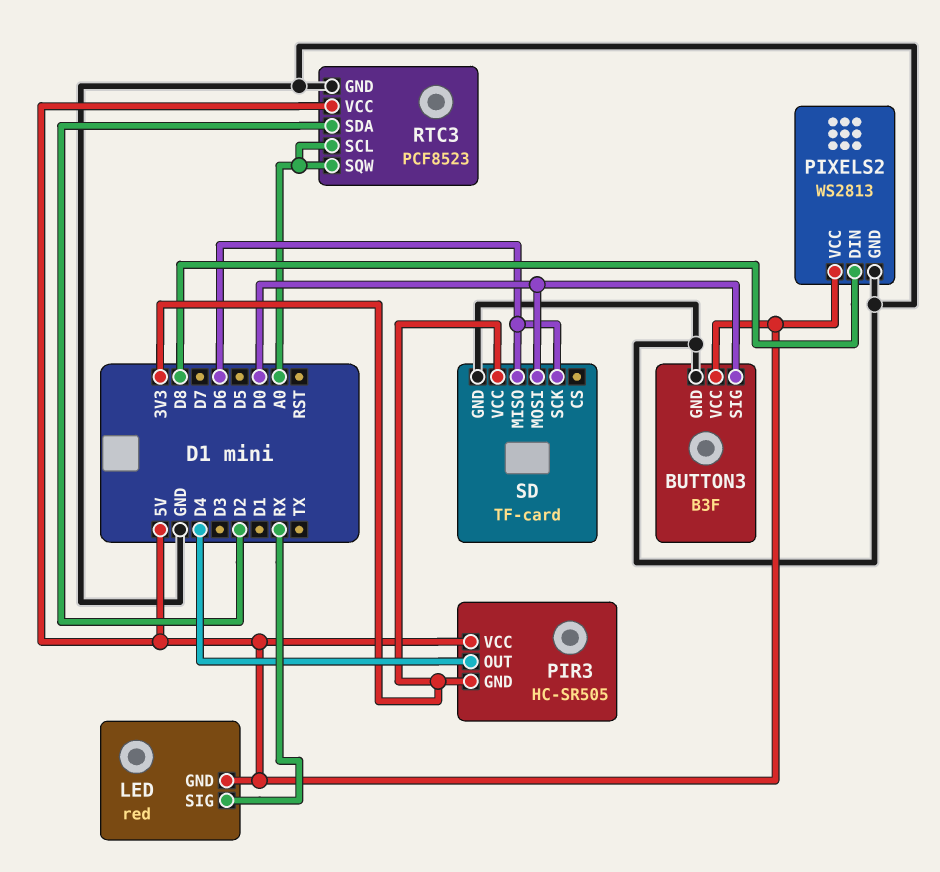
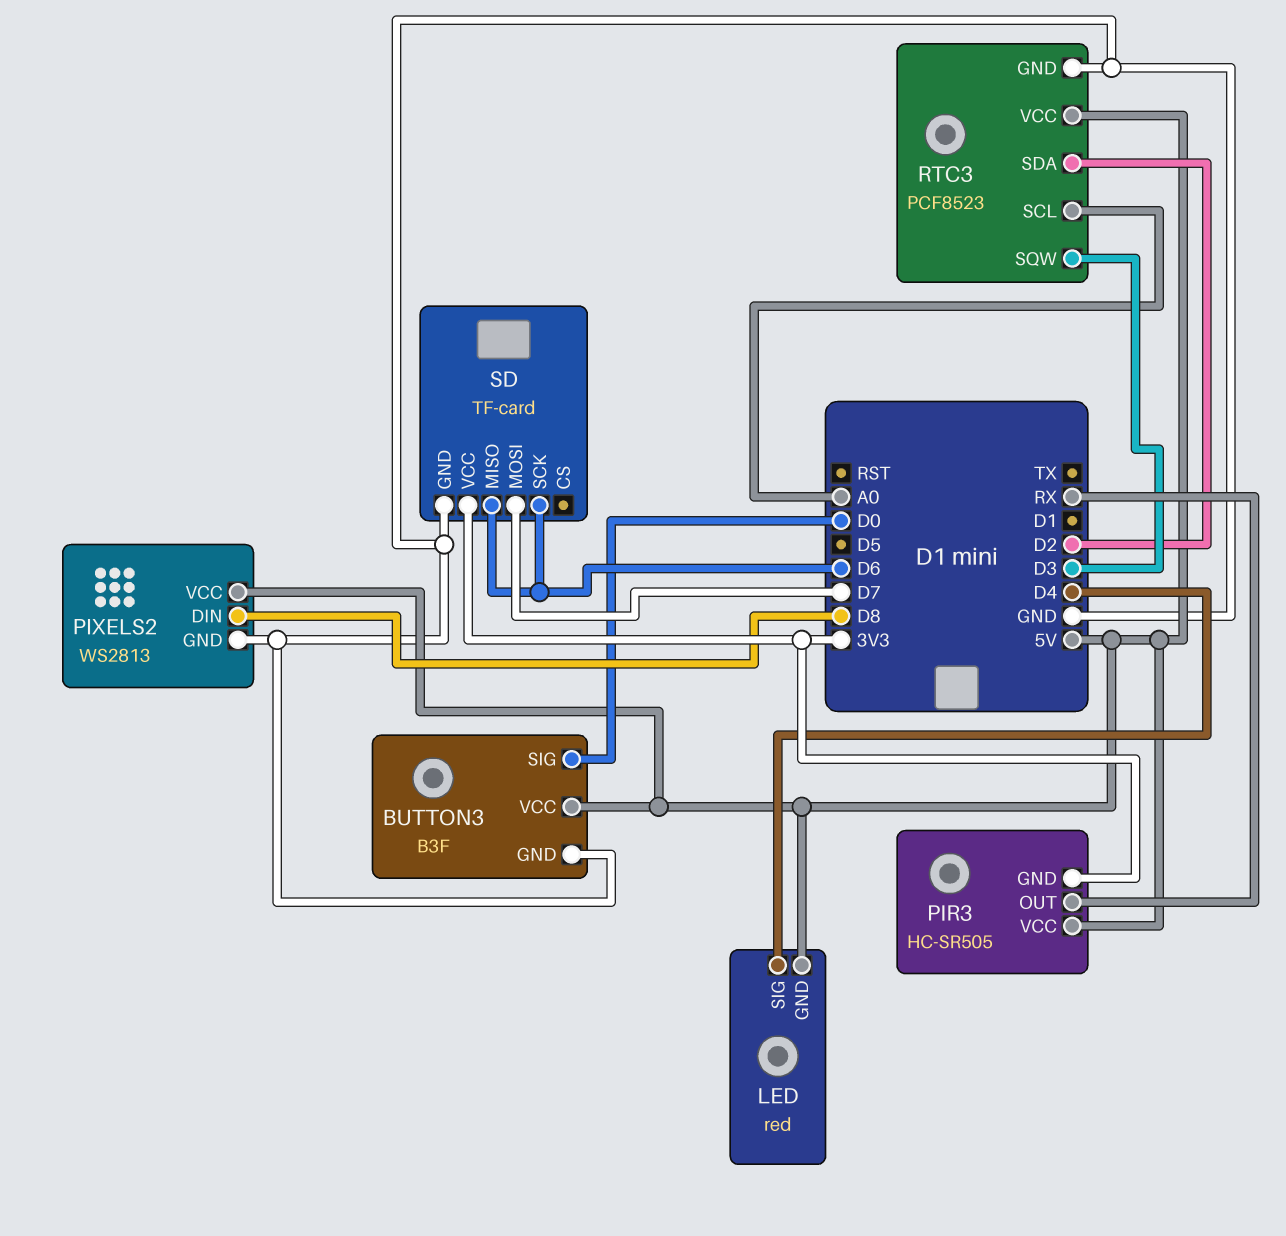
LED pin SIG: RX -> D4
PIR3 pin OUT: D4 -> RX
RTC3 pin SQW: A0 -> D3
SD pin MOSI: D0 -> D7

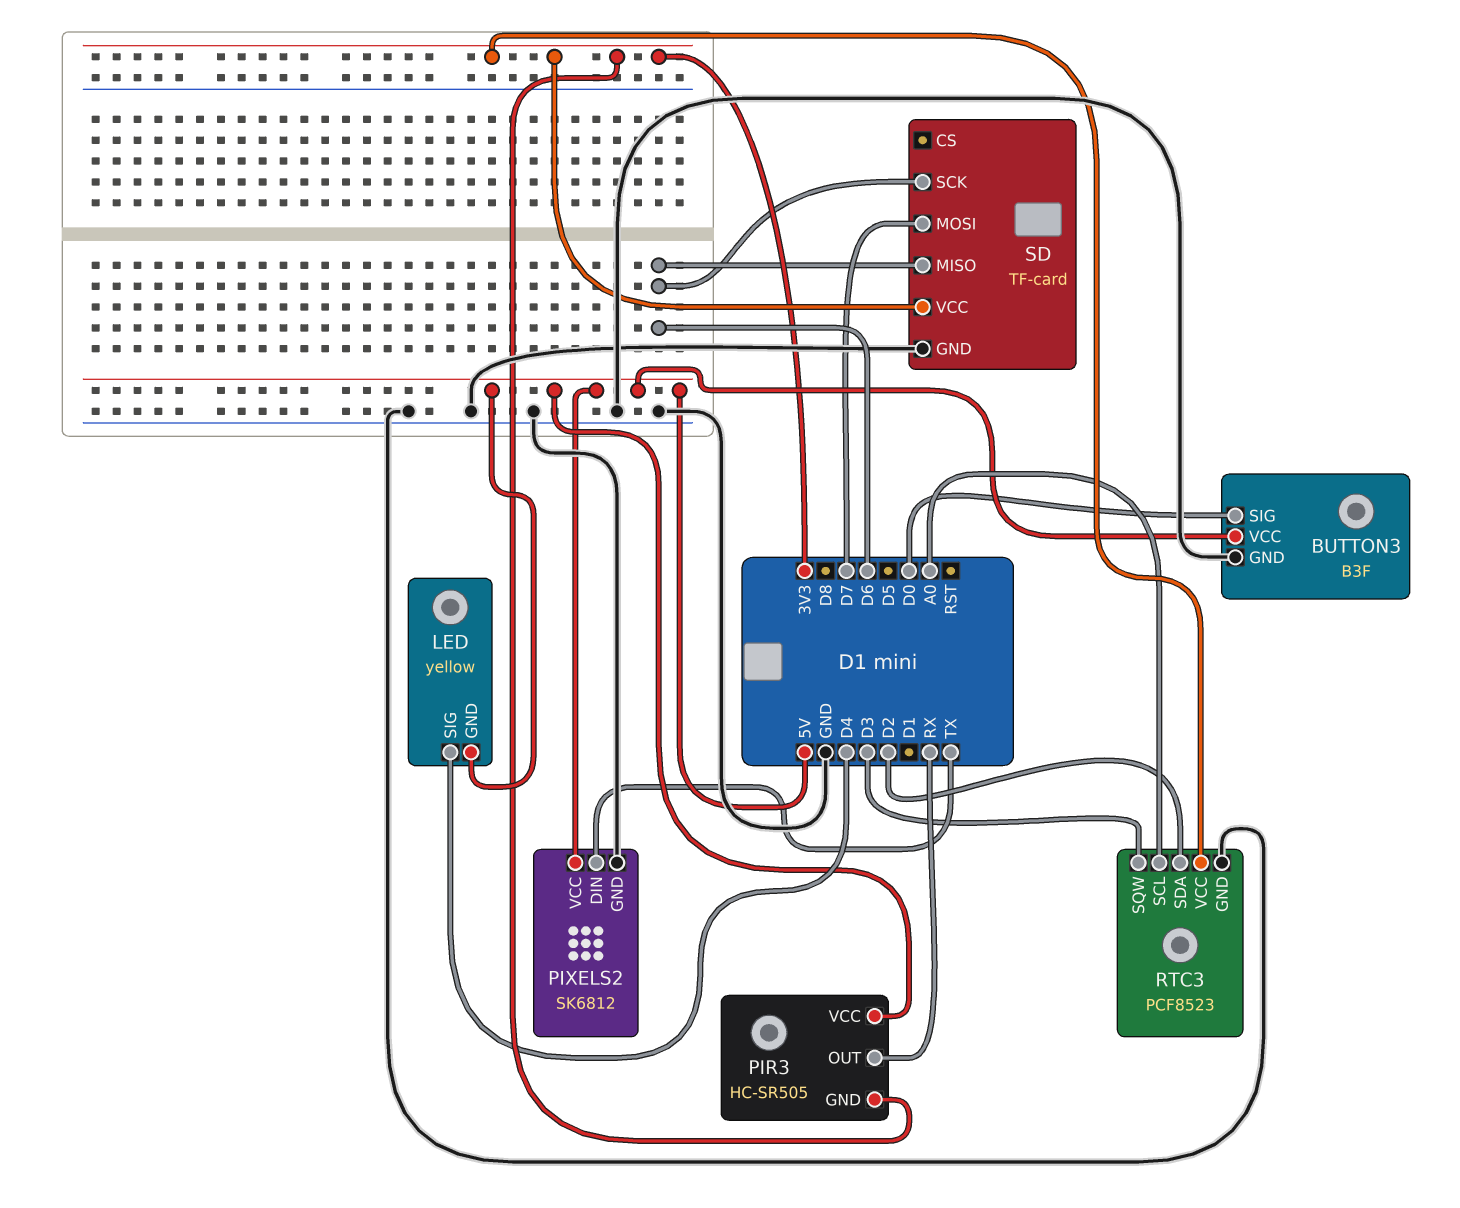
LED: red -> yellow
PIXELS2: WS2813 -> SK6812
PIXELS2 pin DIN: D8 -> TX
RTC3 pin VCC: 5V -> 3V3

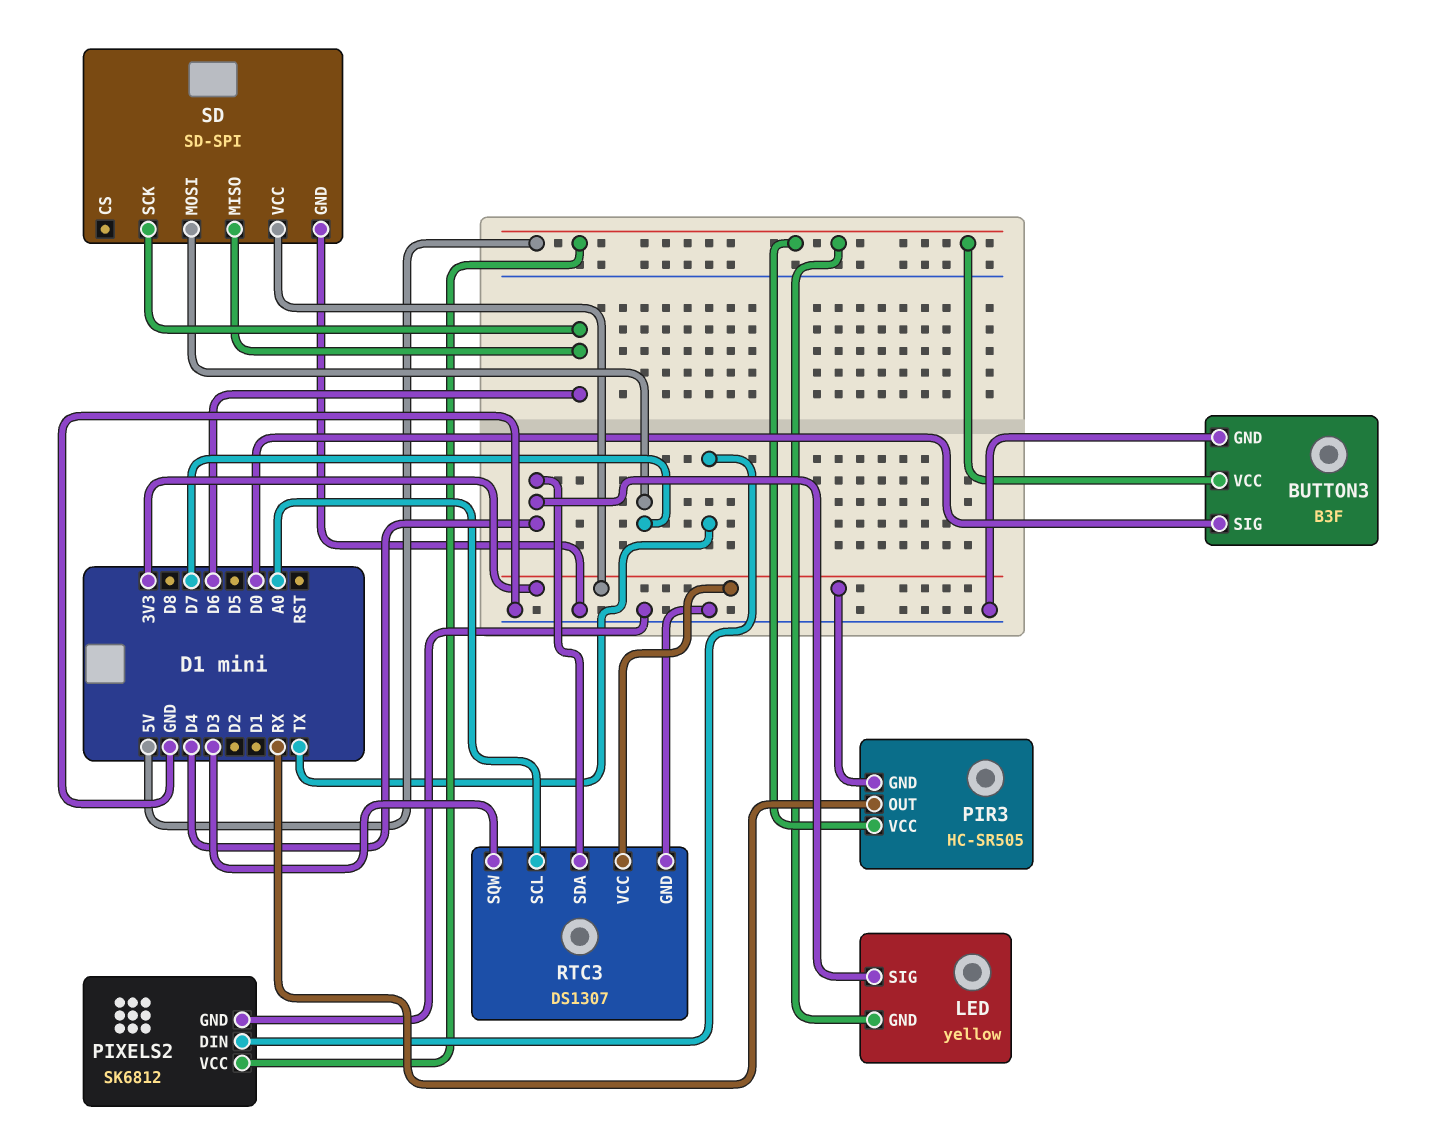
RTC3: PCF8523 -> DS1307
RTC3 pin SDA: D2 -> D4
SD: TF-card -> SD-SPI

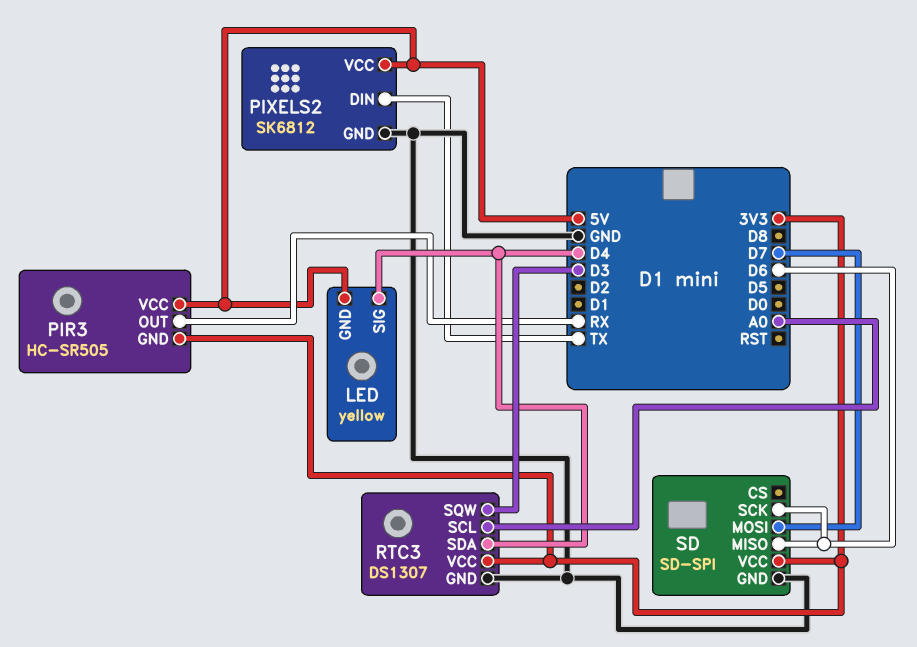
BUTTON3: B3F -> none
BUTTON3 pin GND: GND -> none
BUTTON3 pin SIG: D0 -> none
BUTTON3 pin VCC: 5V -> none

